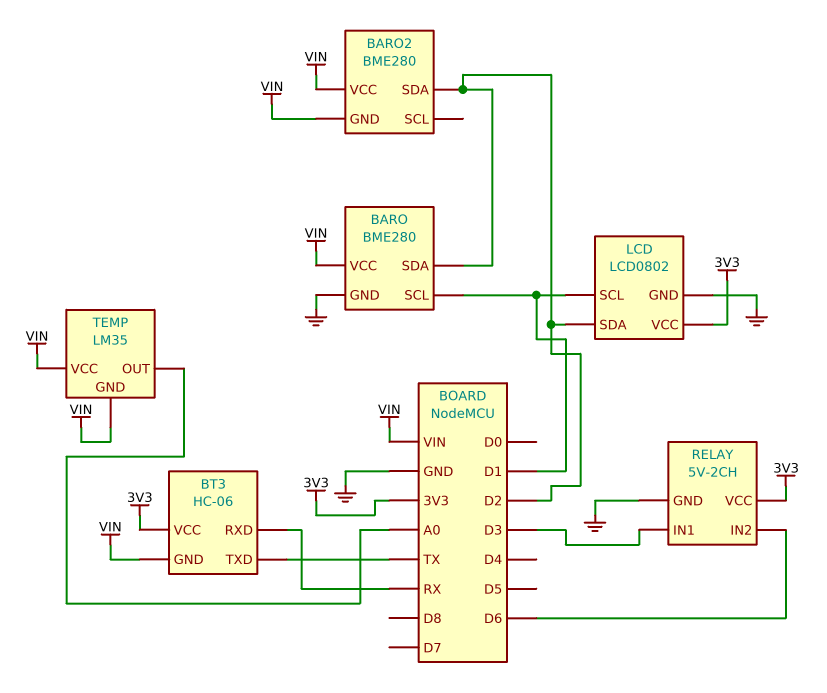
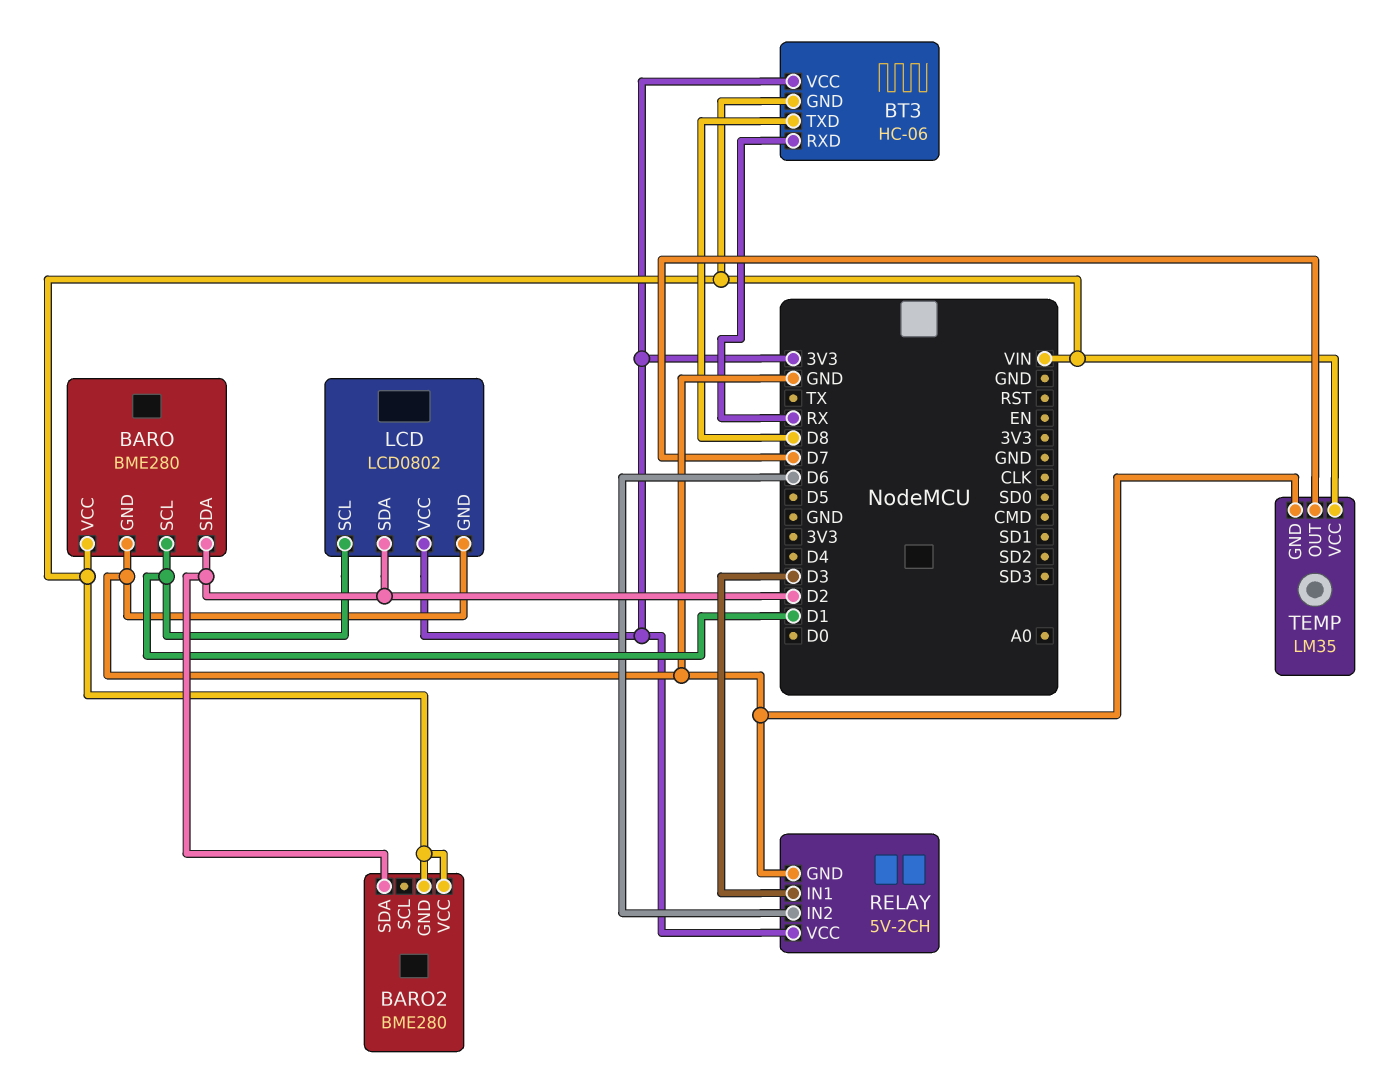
BT3 pin TXD: TX -> D8
TEMP pin GND: VIN -> GND
TEMP pin OUT: A0 -> D7

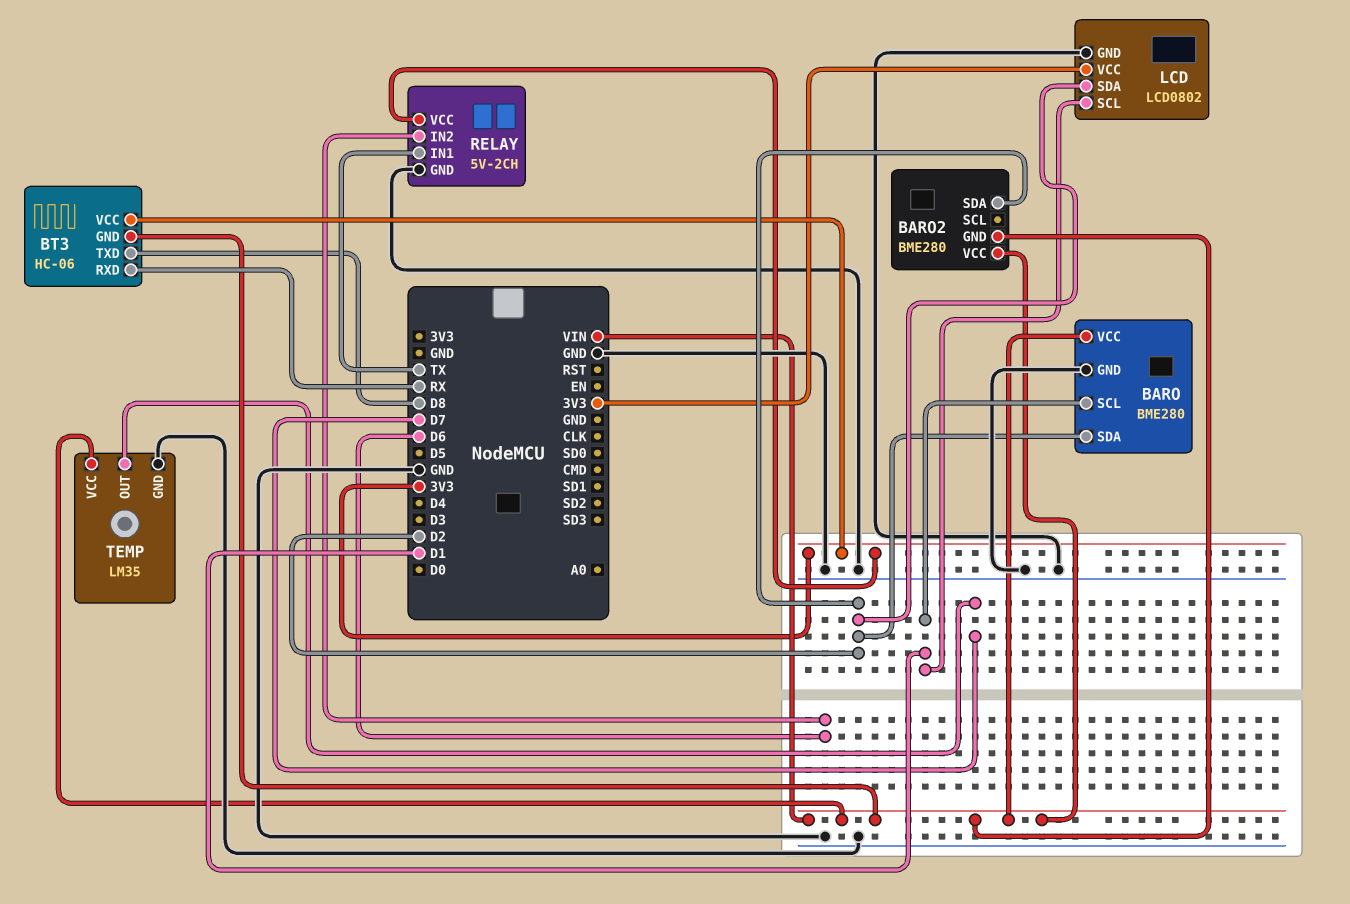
RELAY pin IN1: D3 -> TX

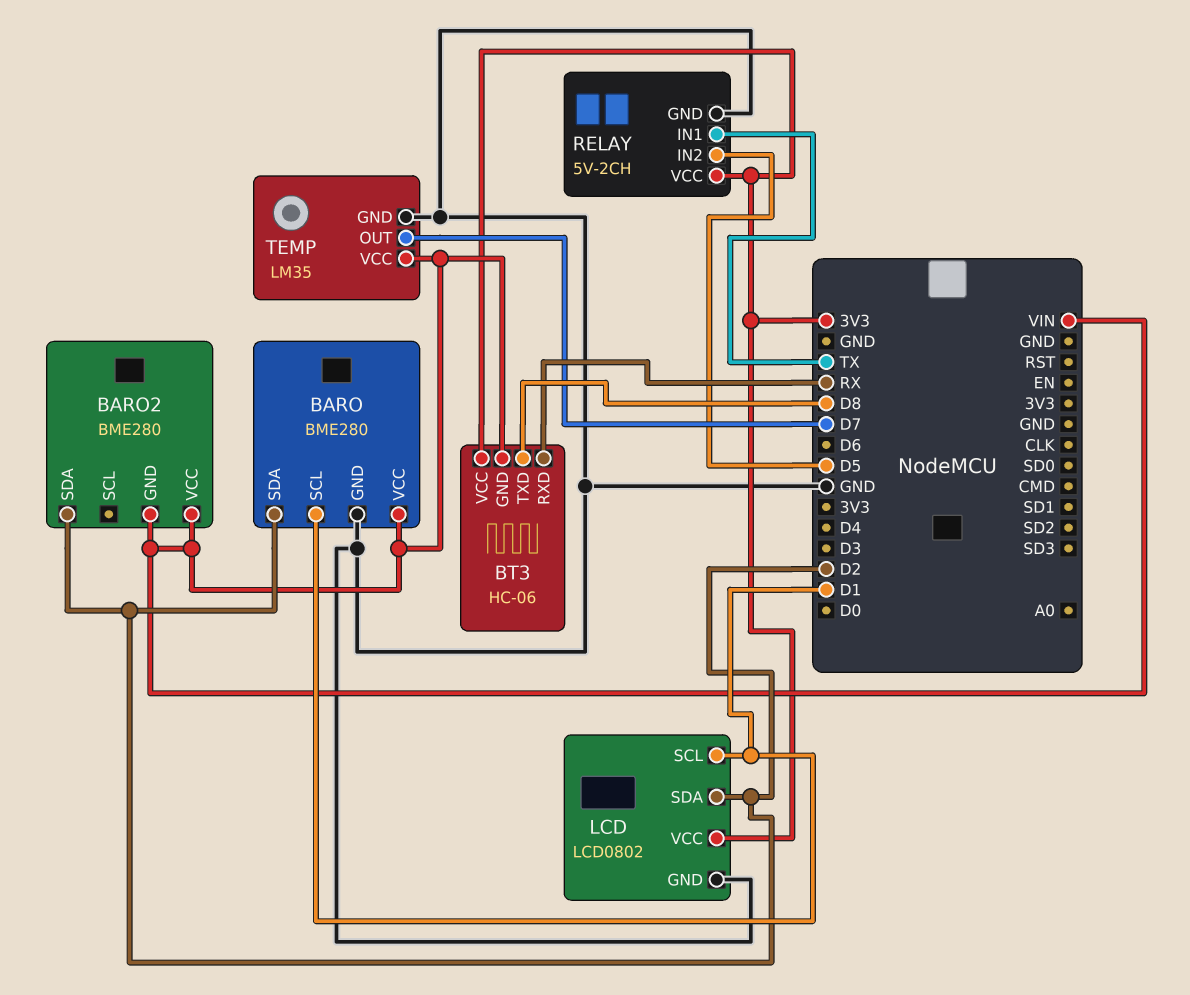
RELAY pin IN2: D6 -> D5

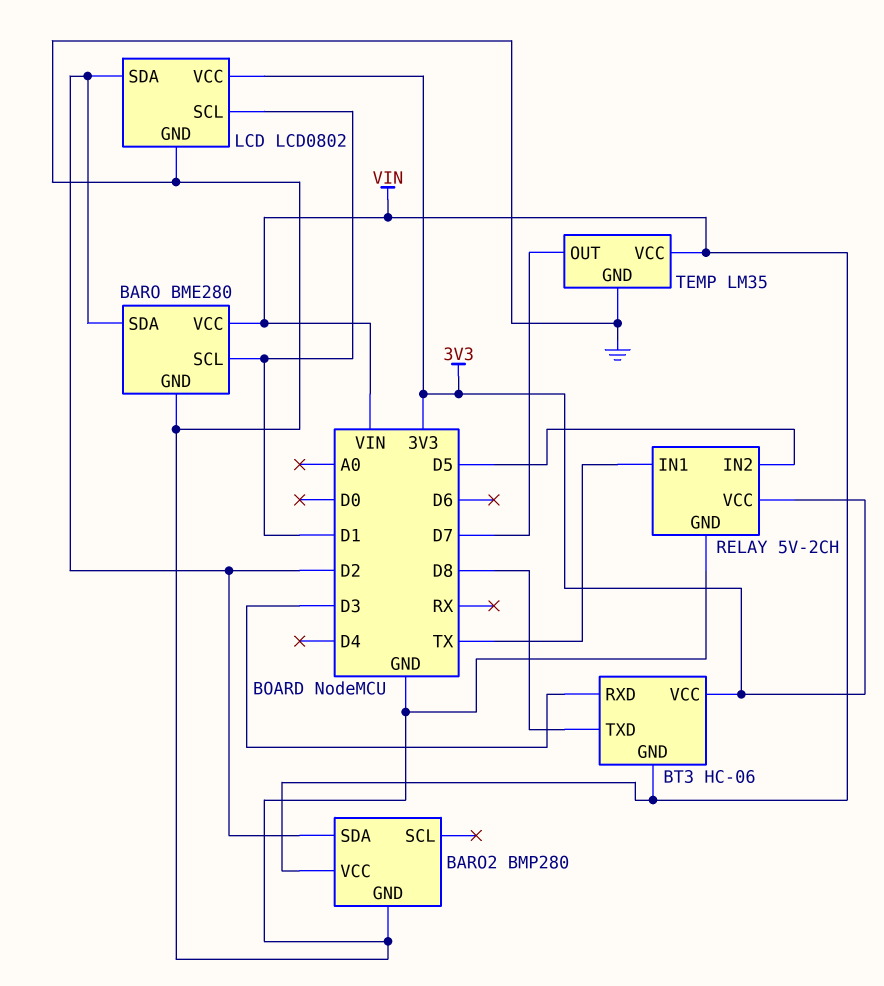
BARO2: BME280 -> BMP280
BARO2 pin GND: VIN -> GND
BT3 pin RXD: RX -> D3

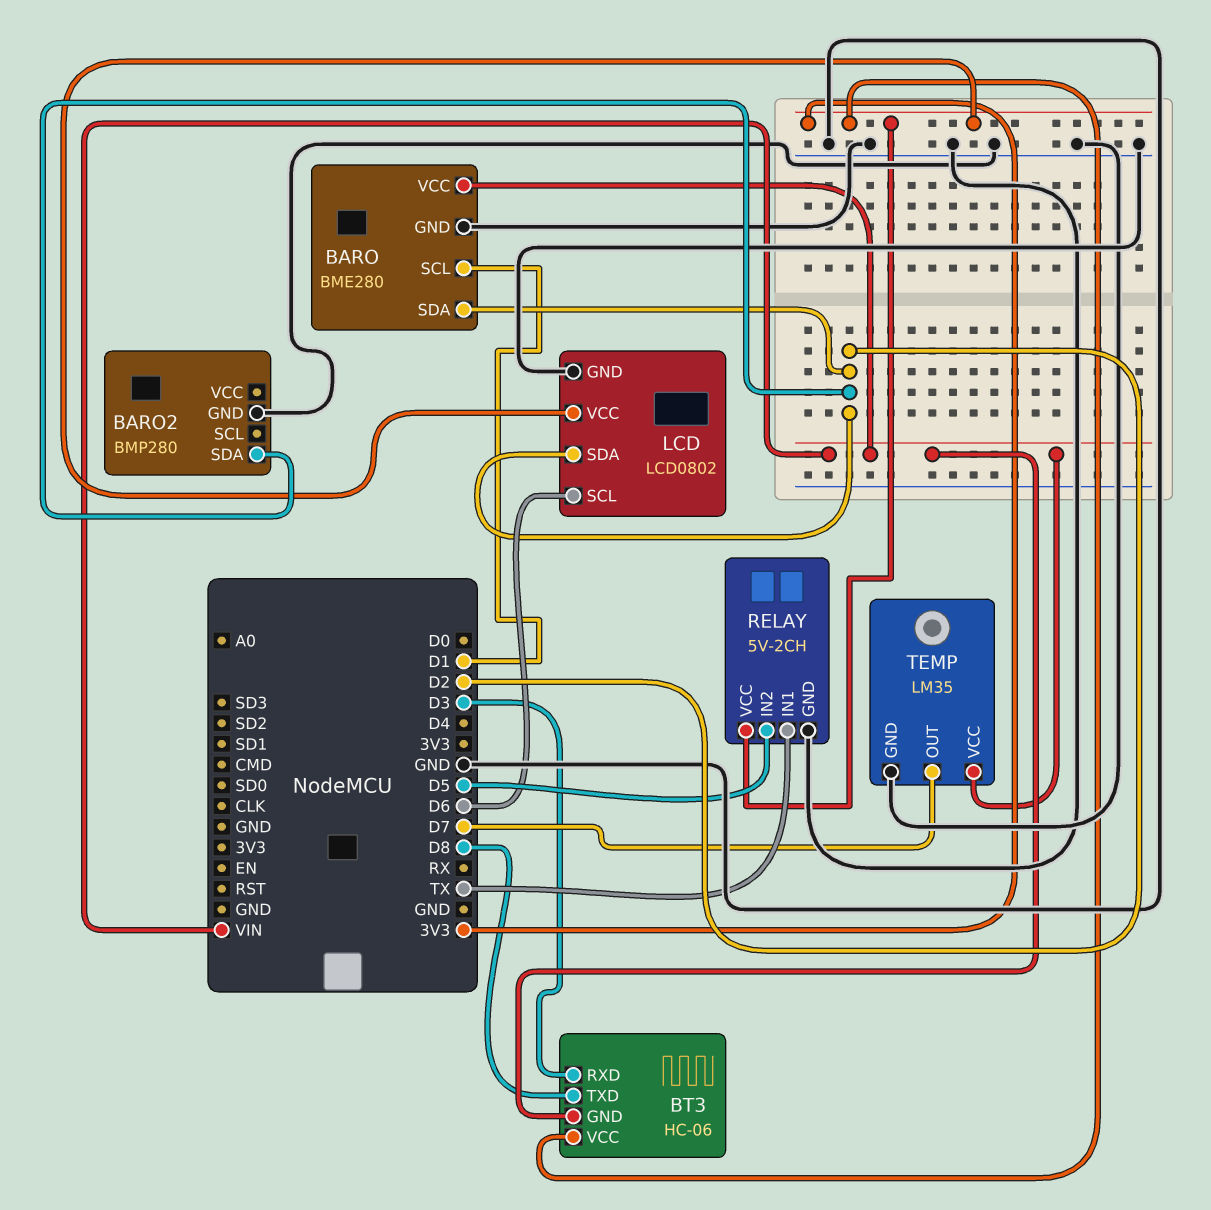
BARO2 pin VCC: VIN -> none
LCD pin SCL: D1 -> D6

